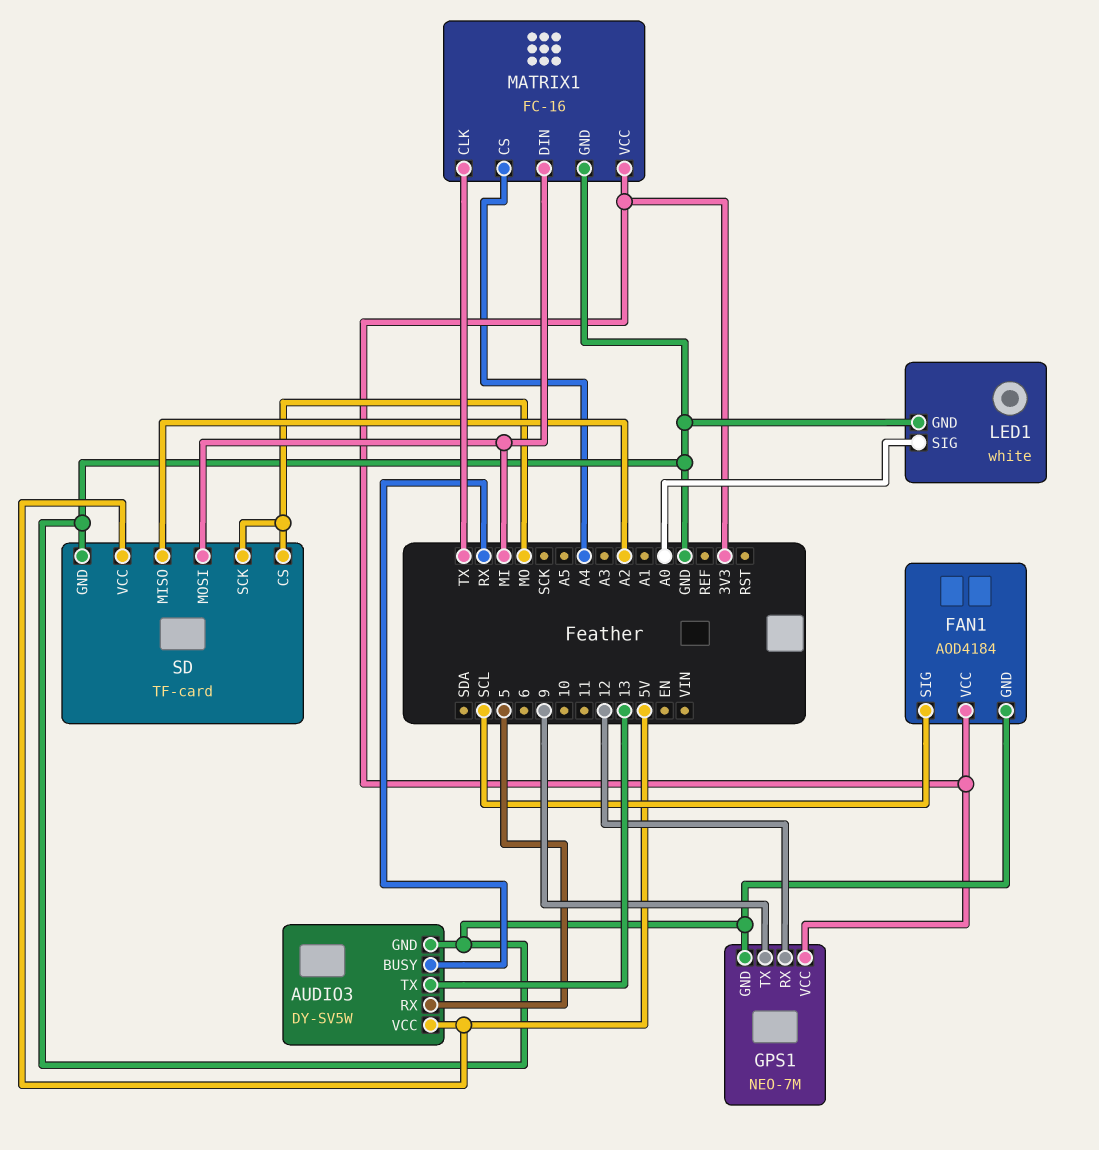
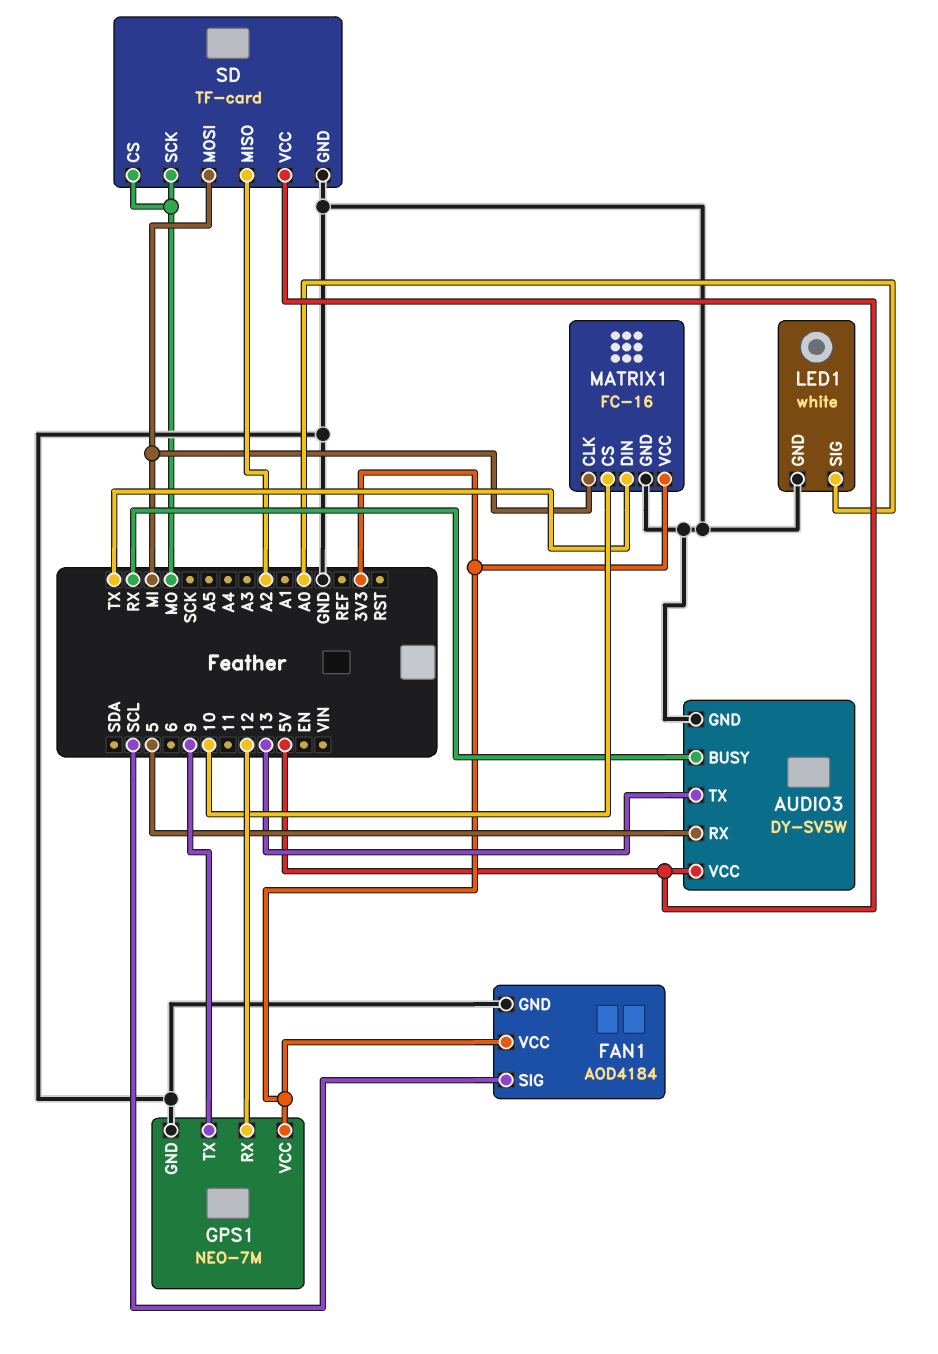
MATRIX1 pin CLK: TX -> MI
MATRIX1 pin CS: A4 -> 10
MATRIX1 pin DIN: MI -> TX

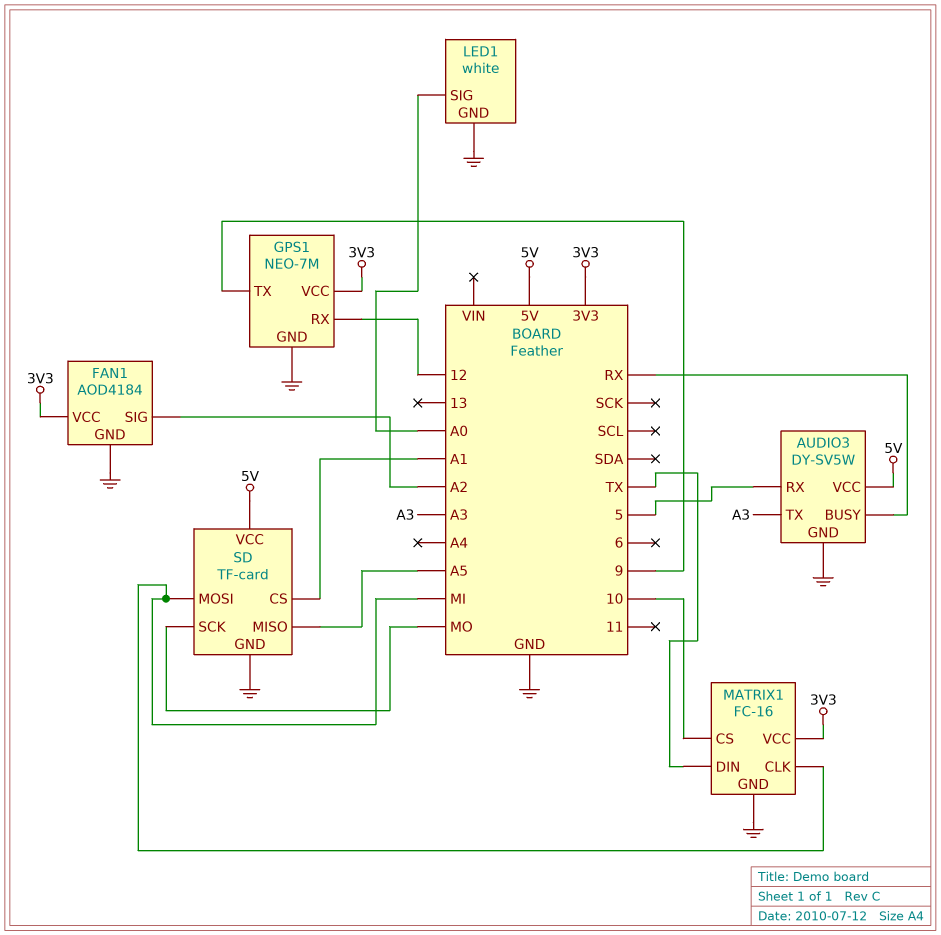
AUDIO3 pin TX: 13 -> A3
FAN1 pin SIG: SCL -> A2
SD pin CS: MO -> A1
SD pin MISO: A2 -> A5

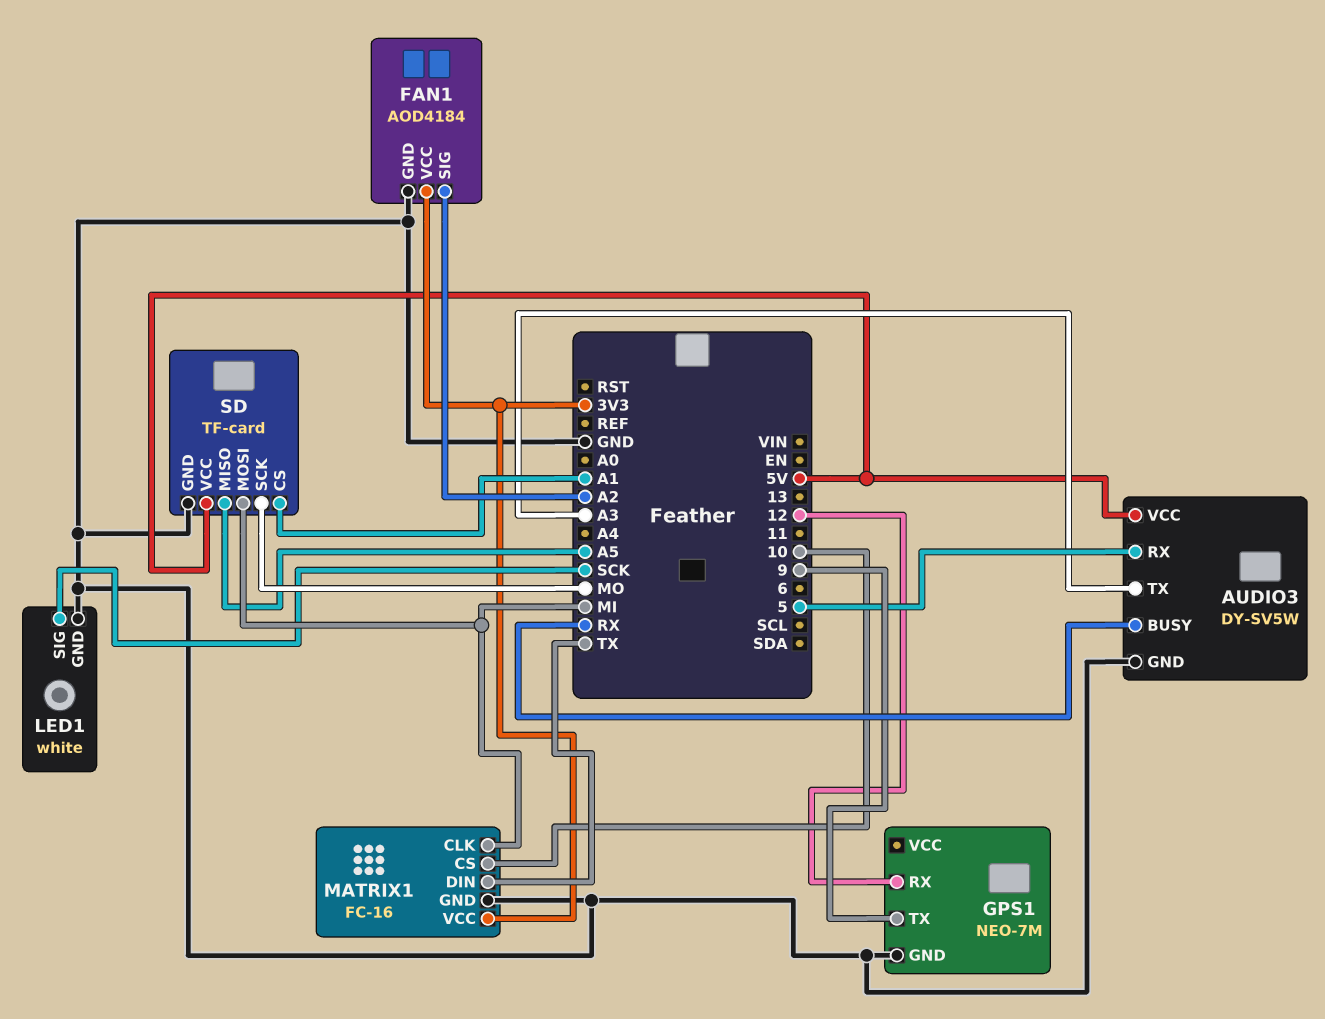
GPS1 pin VCC: 3V3 -> none
LED1 pin SIG: A0 -> SCK

